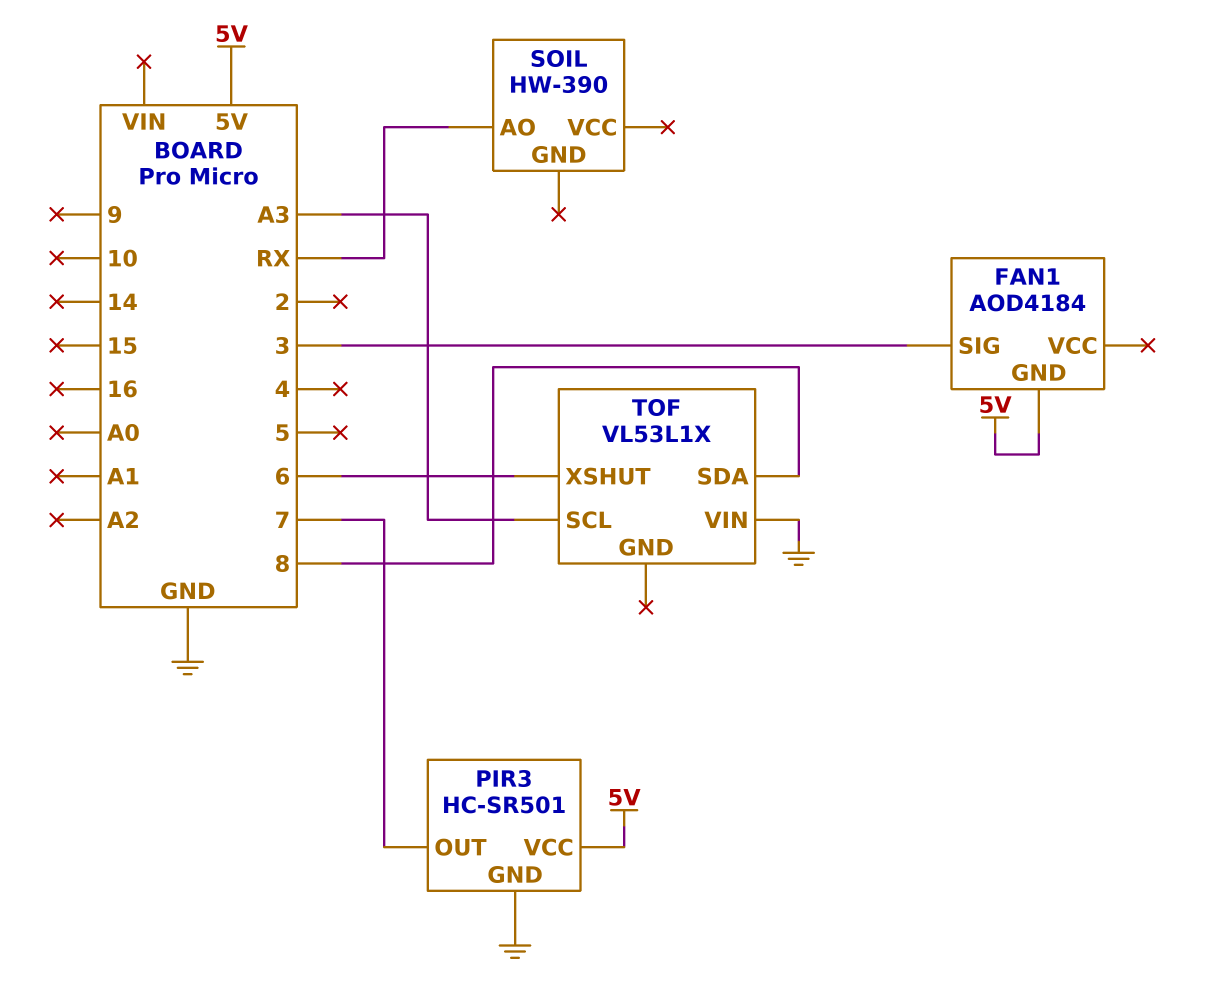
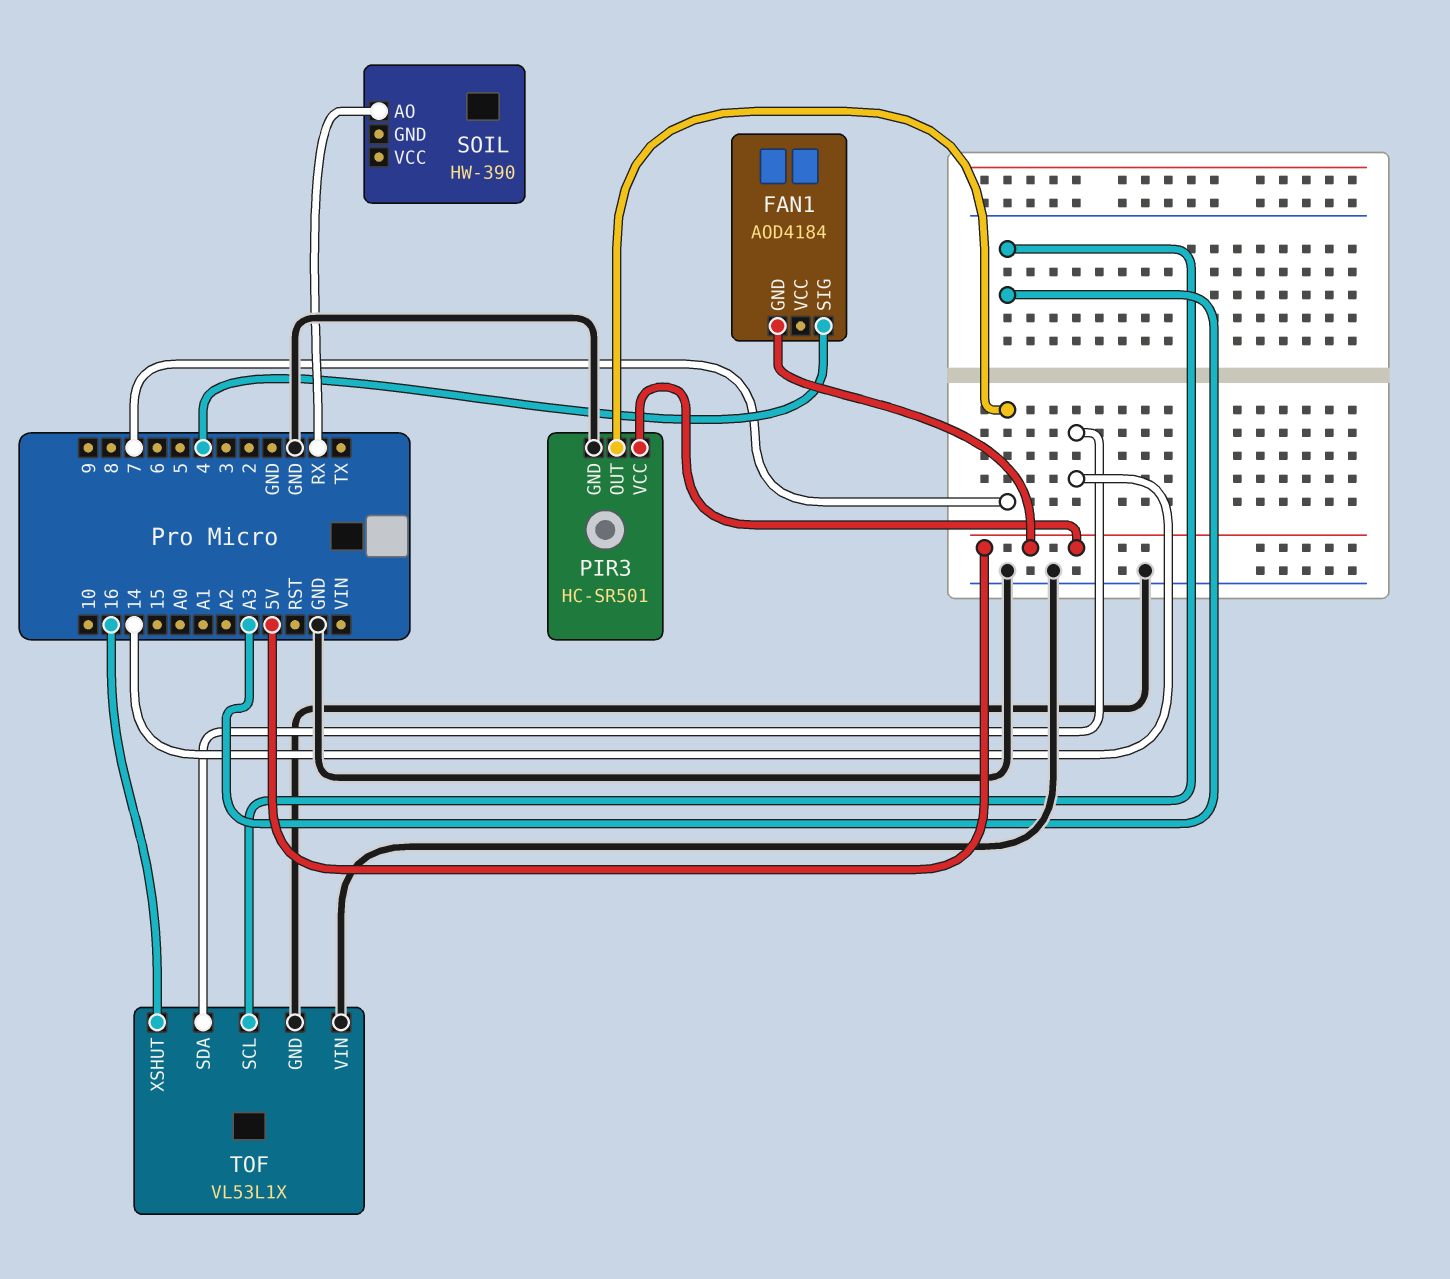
FAN1 pin SIG: 3 -> 4
TOF pin GND: none -> GND
TOF pin SDA: 8 -> 14
TOF pin XSHUT: 6 -> 16

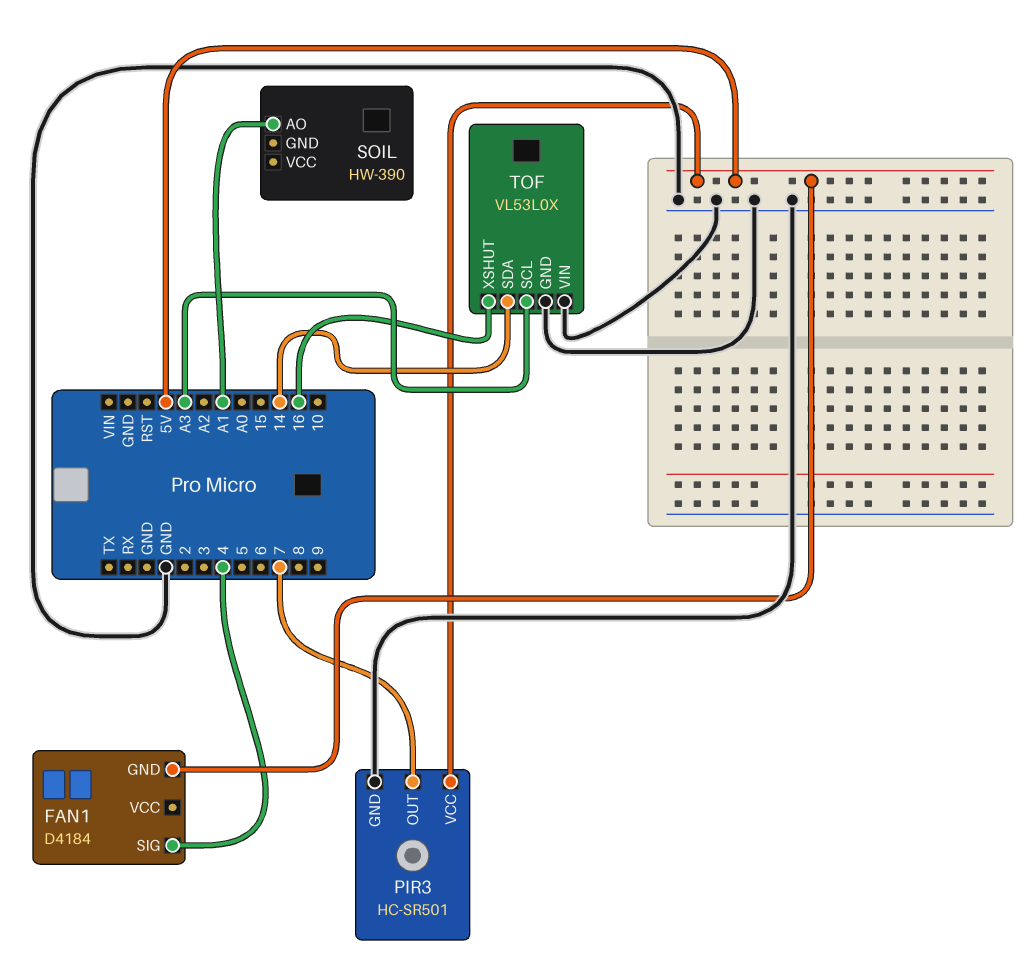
FAN1: AOD4184 -> D4184
SOIL pin AO: RX -> A1
TOF: VL53L1X -> VL53L0X

